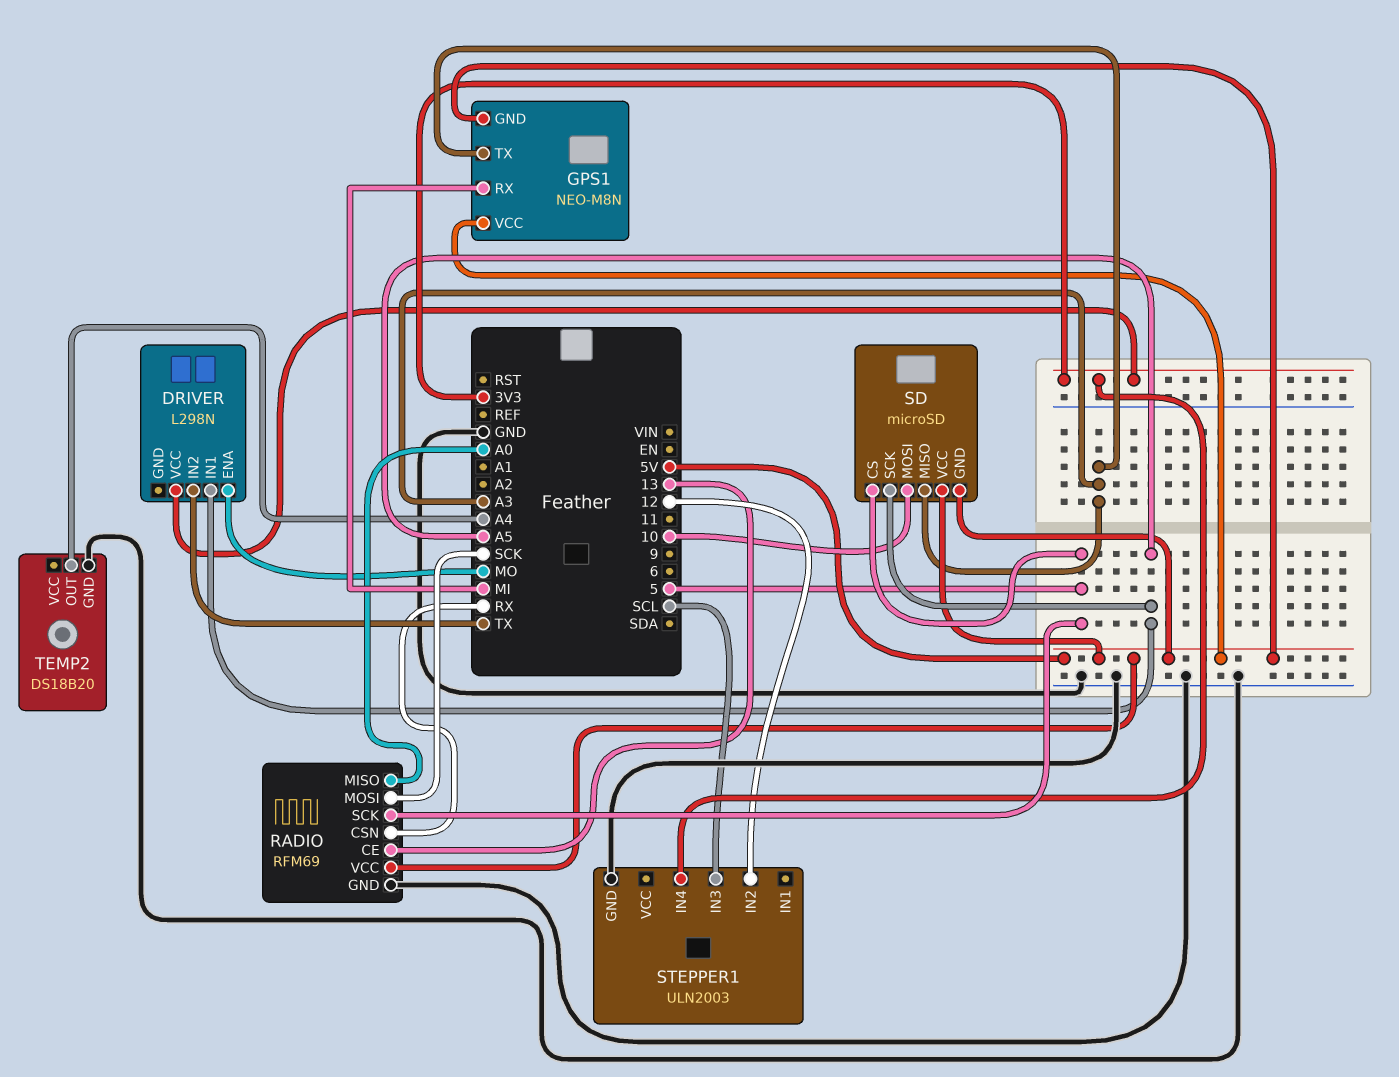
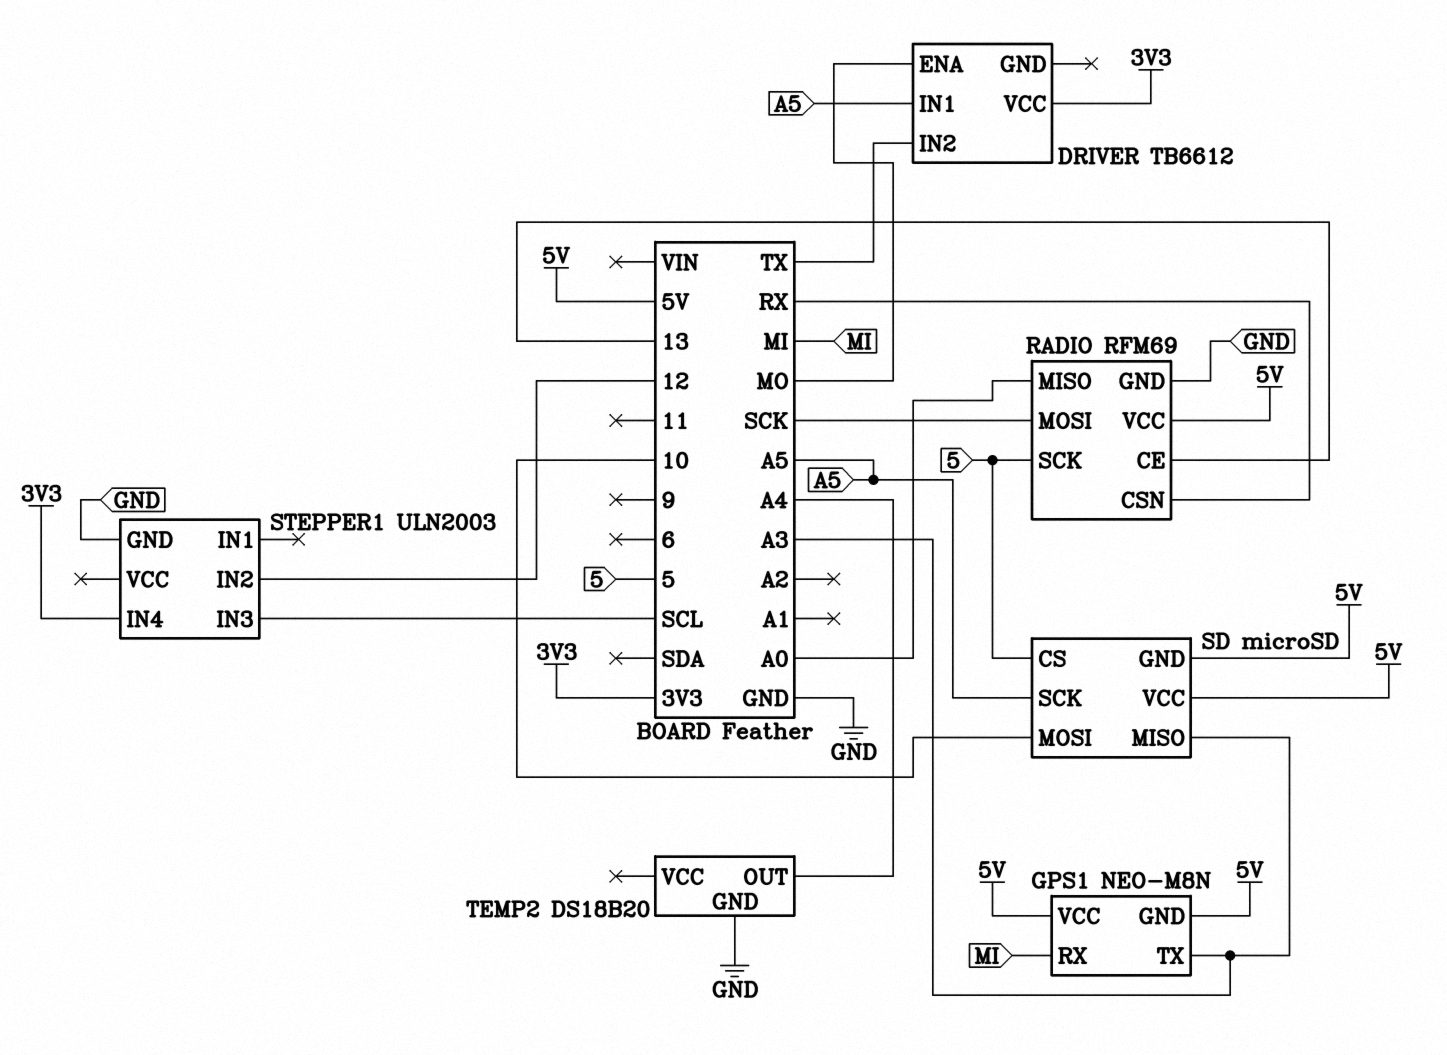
DRIVER: L298N -> TB6612

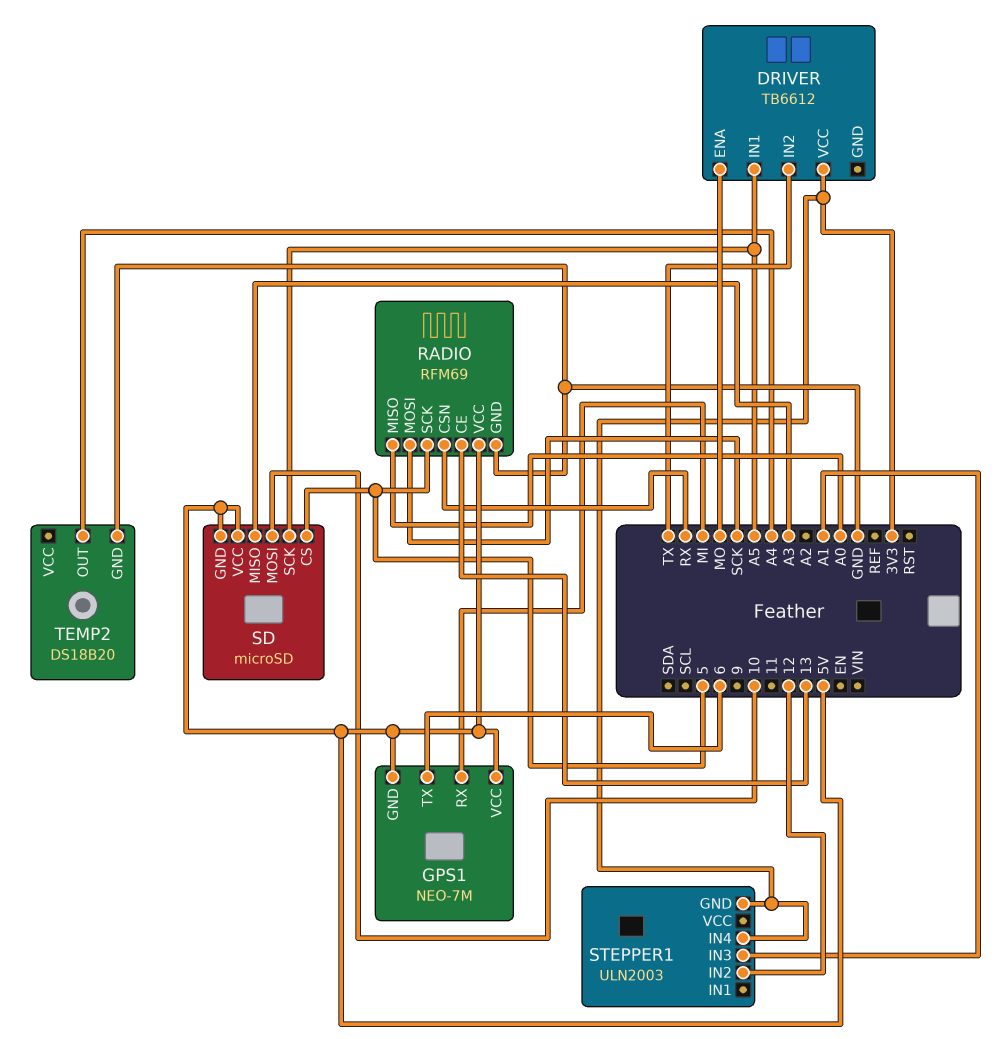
GPS1: NEO-M8N -> NEO-7M
GPS1 pin TX: A3 -> 6
STEPPER1 pin GND: GND -> 3V3
STEPPER1 pin IN3: SCL -> A1

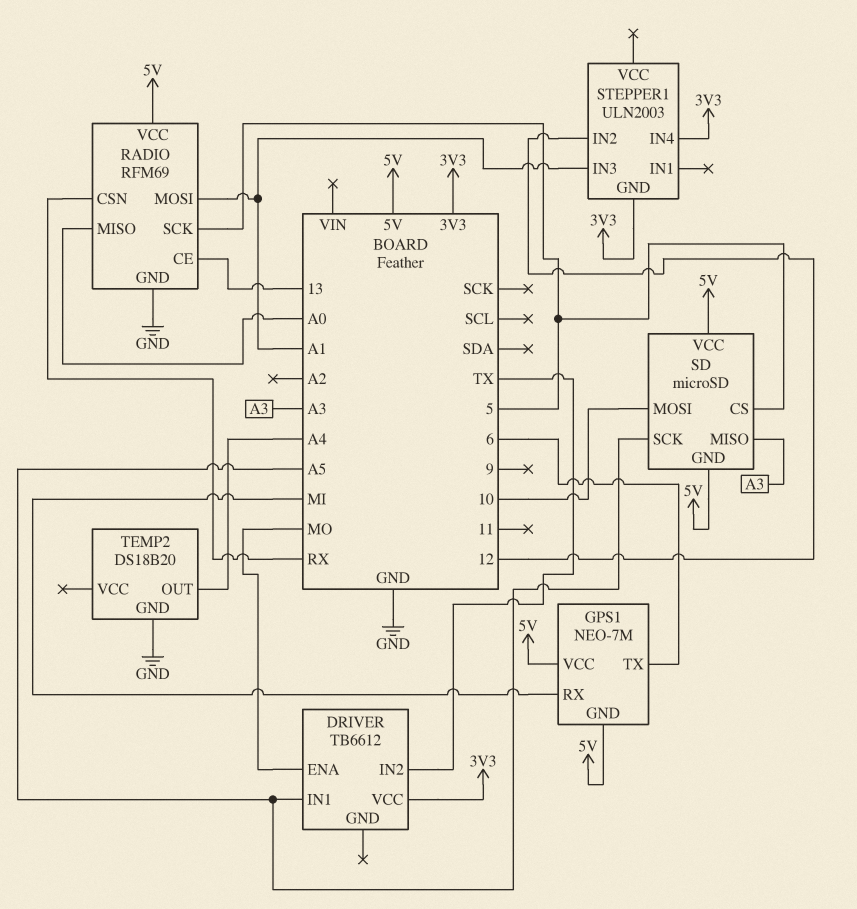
RADIO pin MOSI: SCK -> A1

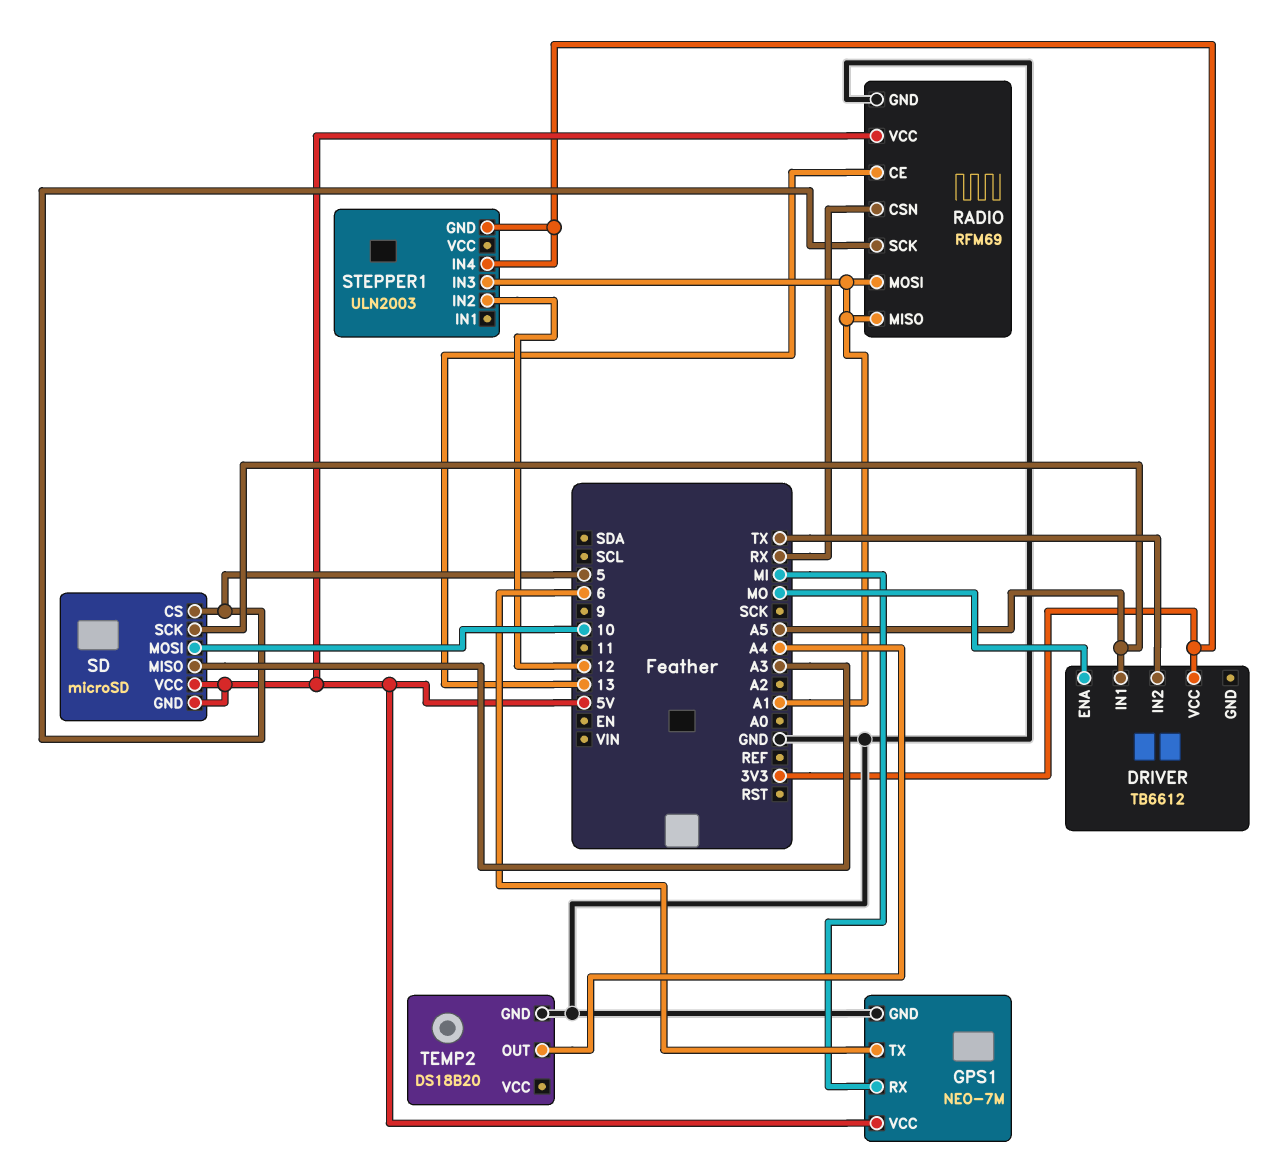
GPS1 pin GND: 5V -> GND
RADIO pin MISO: A0 -> A1

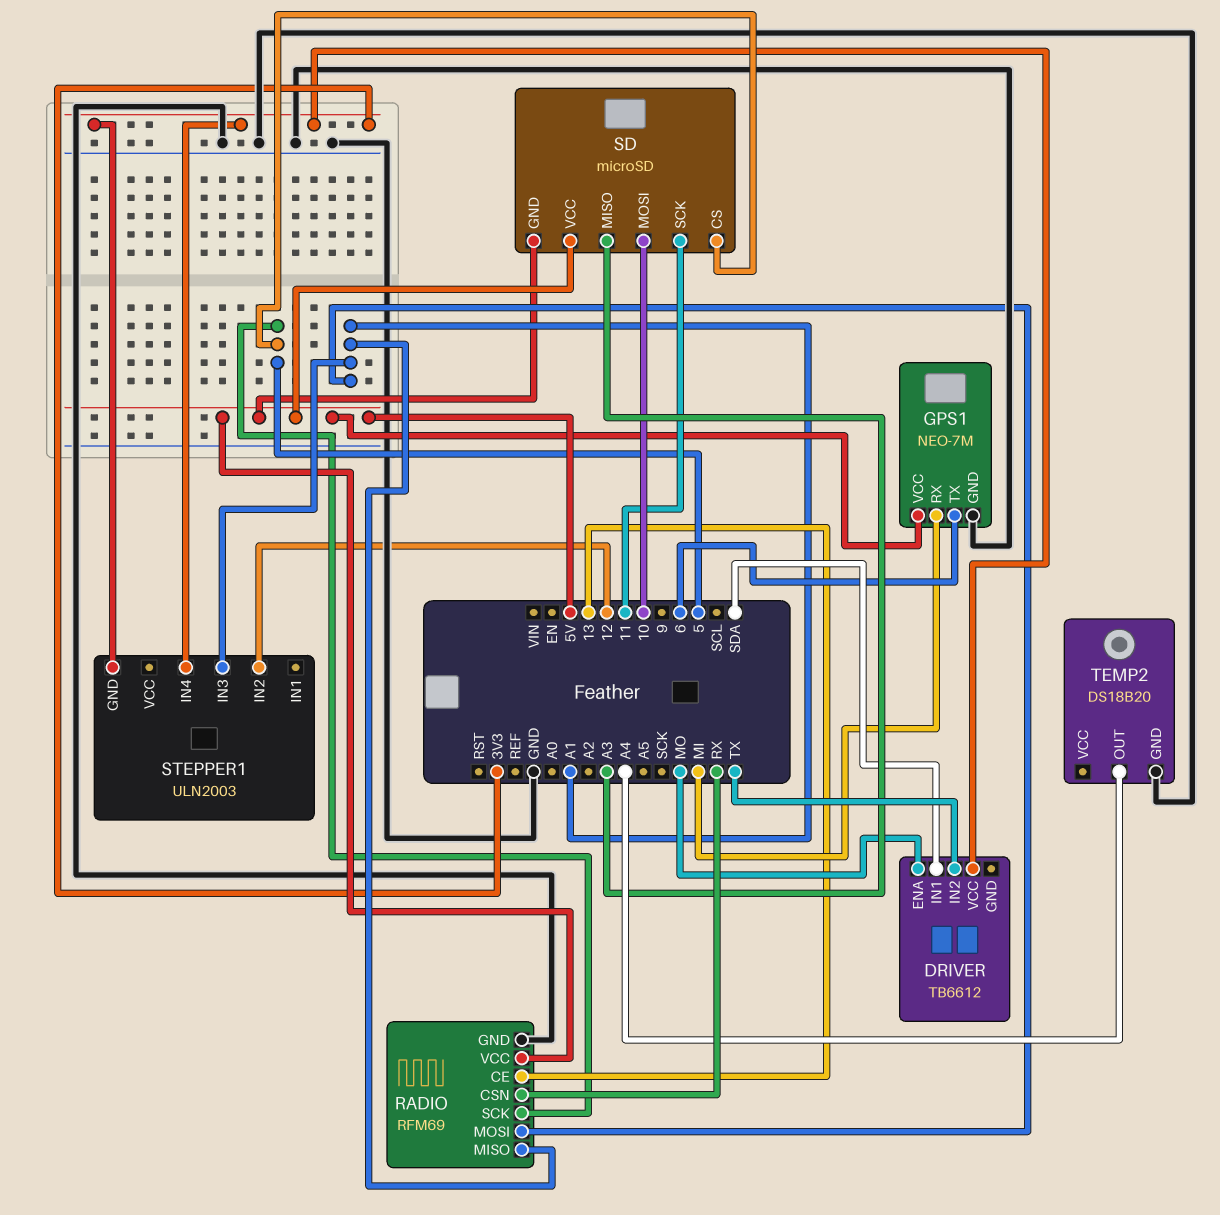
DRIVER pin IN1: A5 -> SDA
SD pin SCK: A5 -> 11

